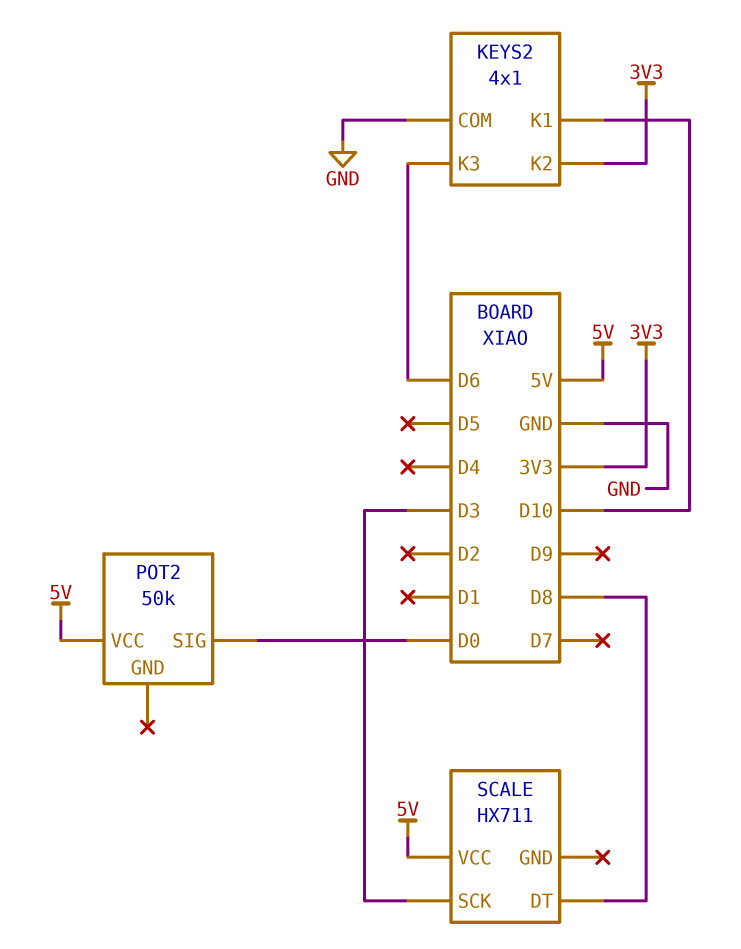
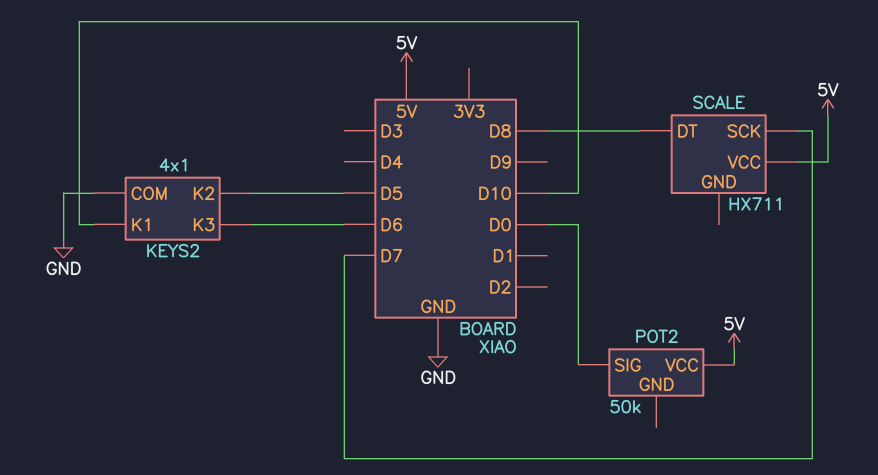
KEYS2 pin K2: 3V3 -> D5
SCALE pin SCK: D3 -> D7

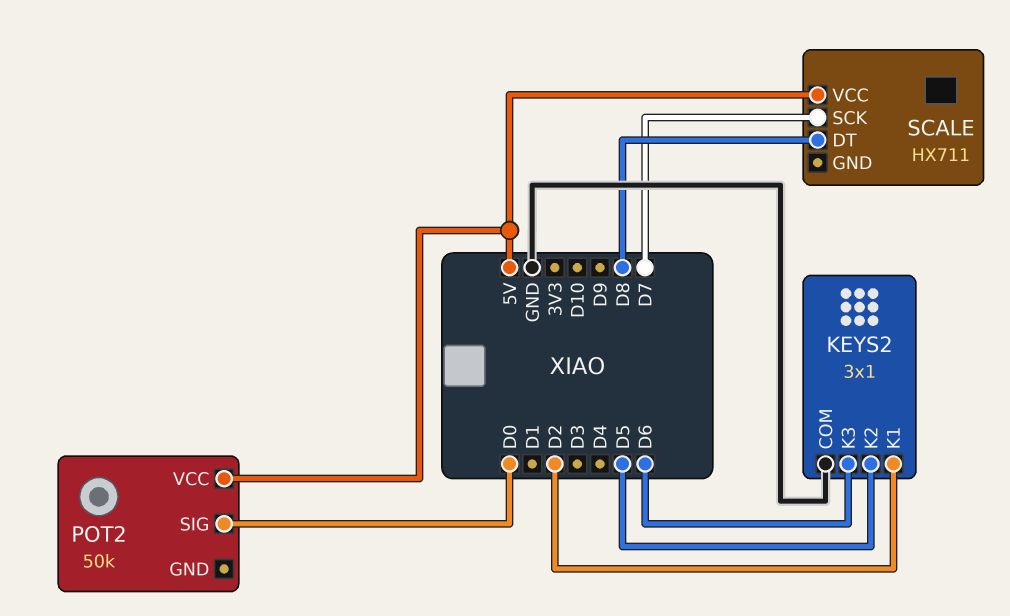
KEYS2: 4x1 -> 3x1
KEYS2 pin K1: D10 -> D2

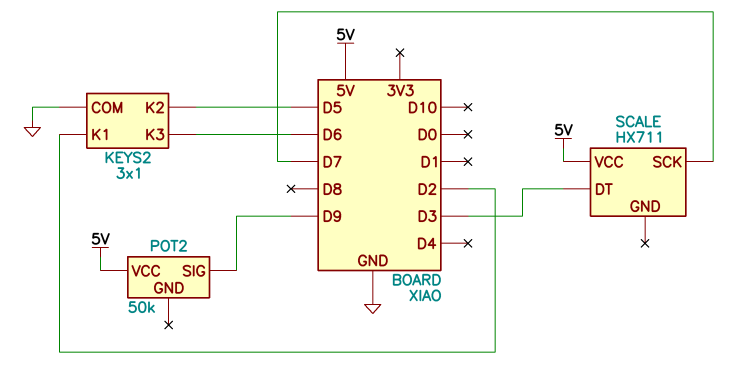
POT2 pin SIG: D0 -> D9
SCALE pin DT: D8 -> D3

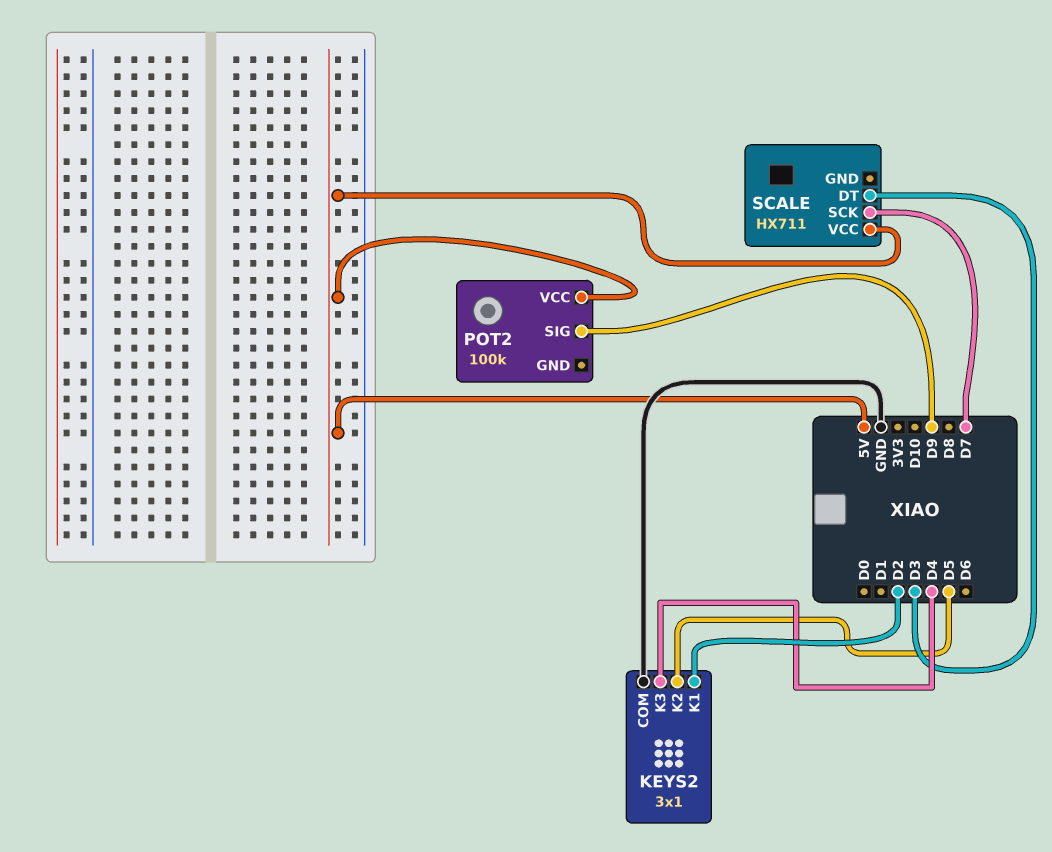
KEYS2 pin K3: D6 -> D4
POT2: 50k -> 100k

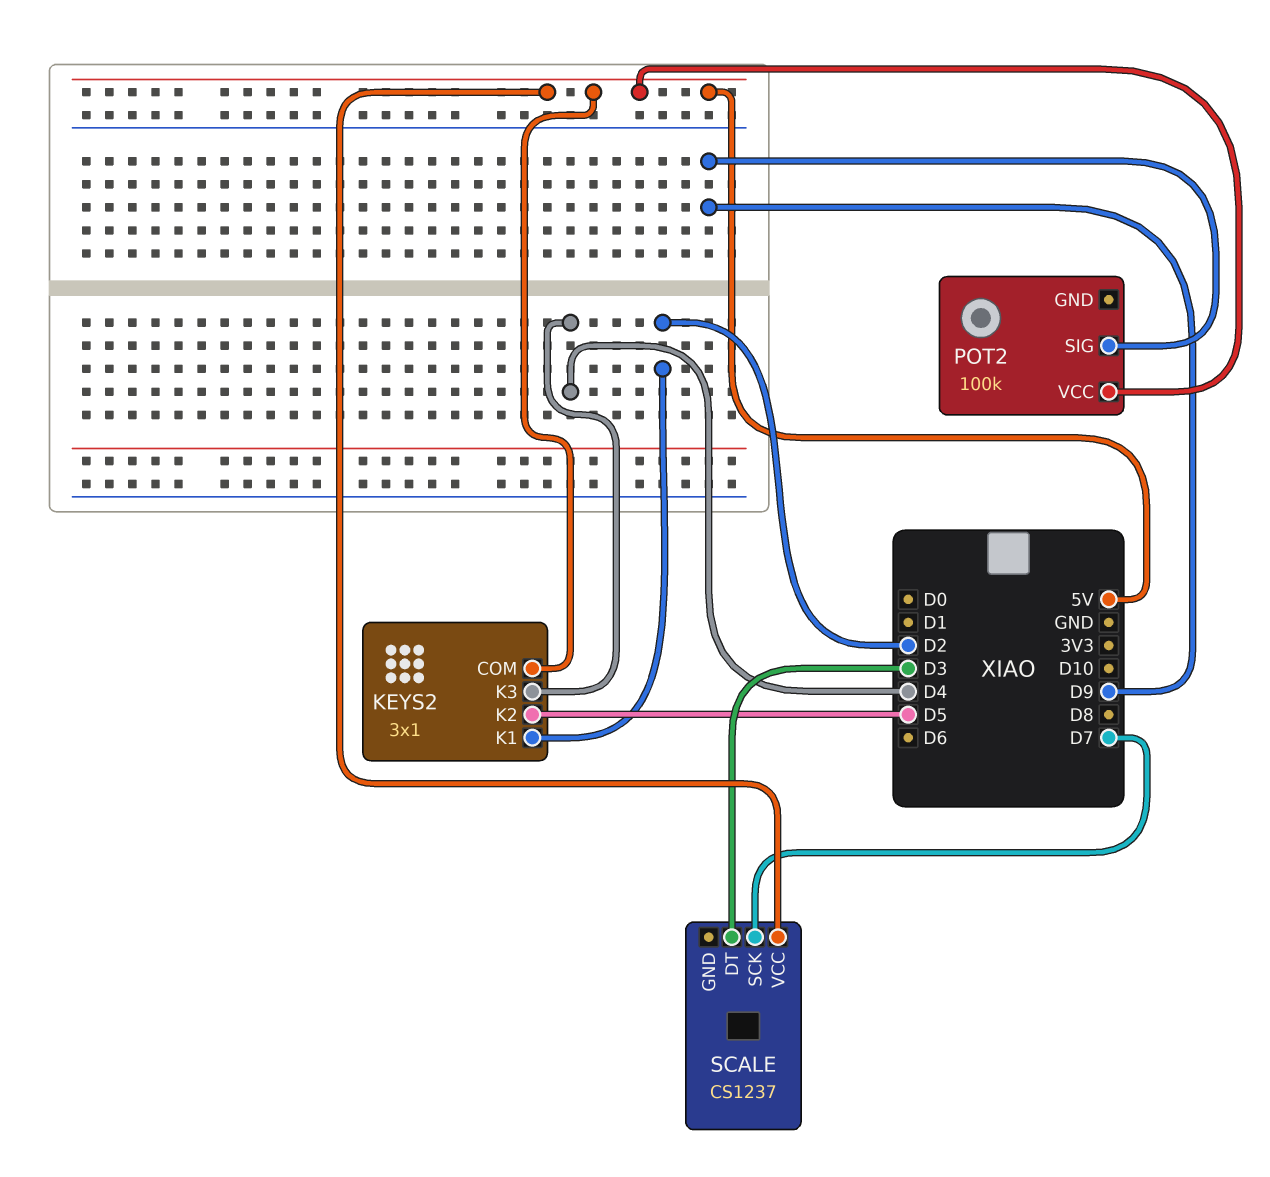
KEYS2 pin COM: GND -> 5V
SCALE: HX711 -> CS1237

